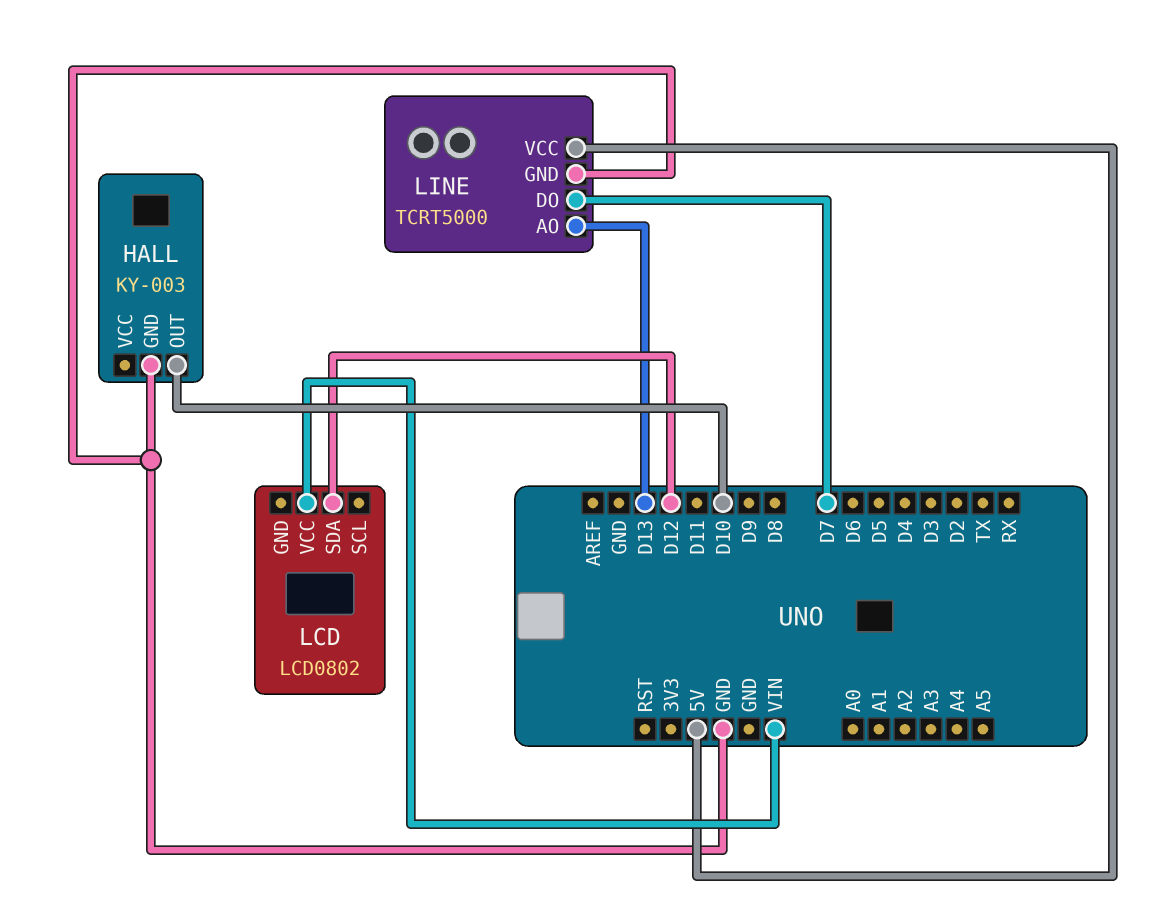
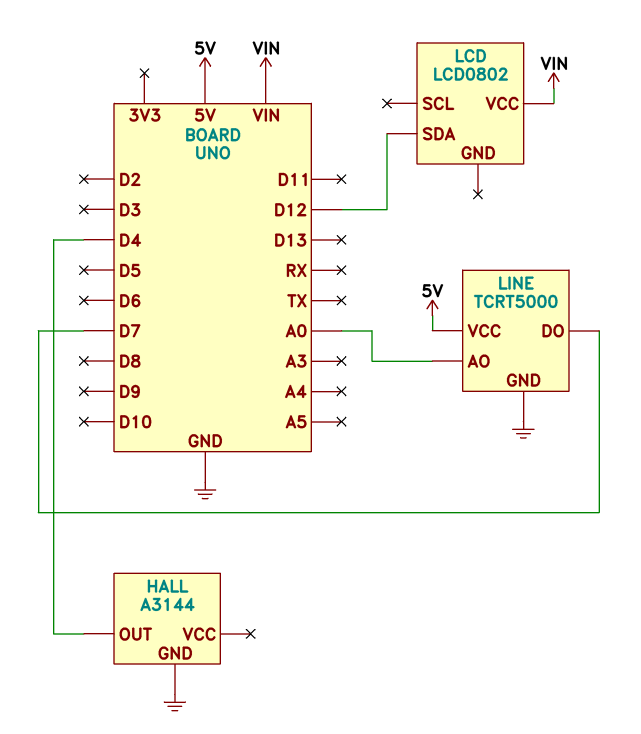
HALL: KY-003 -> A3144
HALL pin OUT: D10 -> D4
LINE pin AO: D13 -> A0

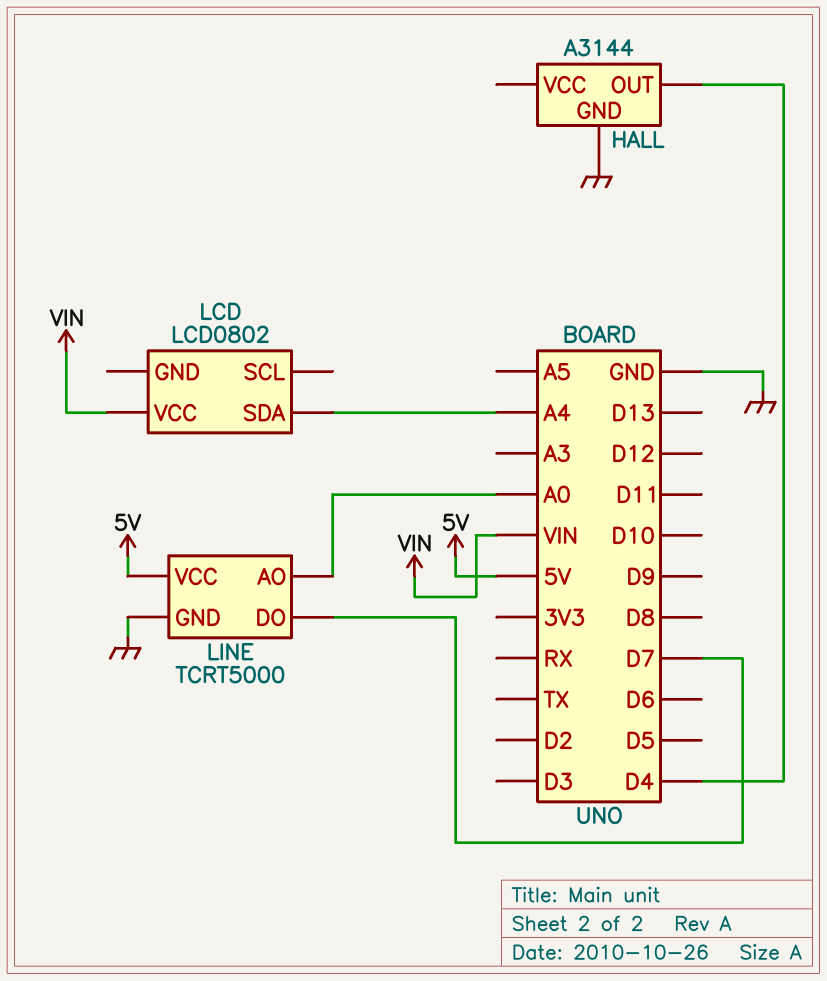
LCD pin SDA: D12 -> A4

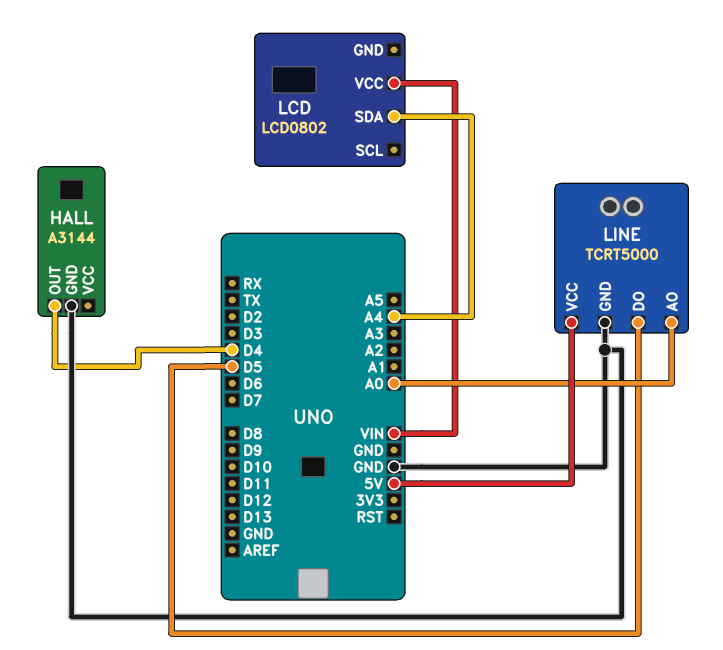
LINE pin DO: D7 -> D5

